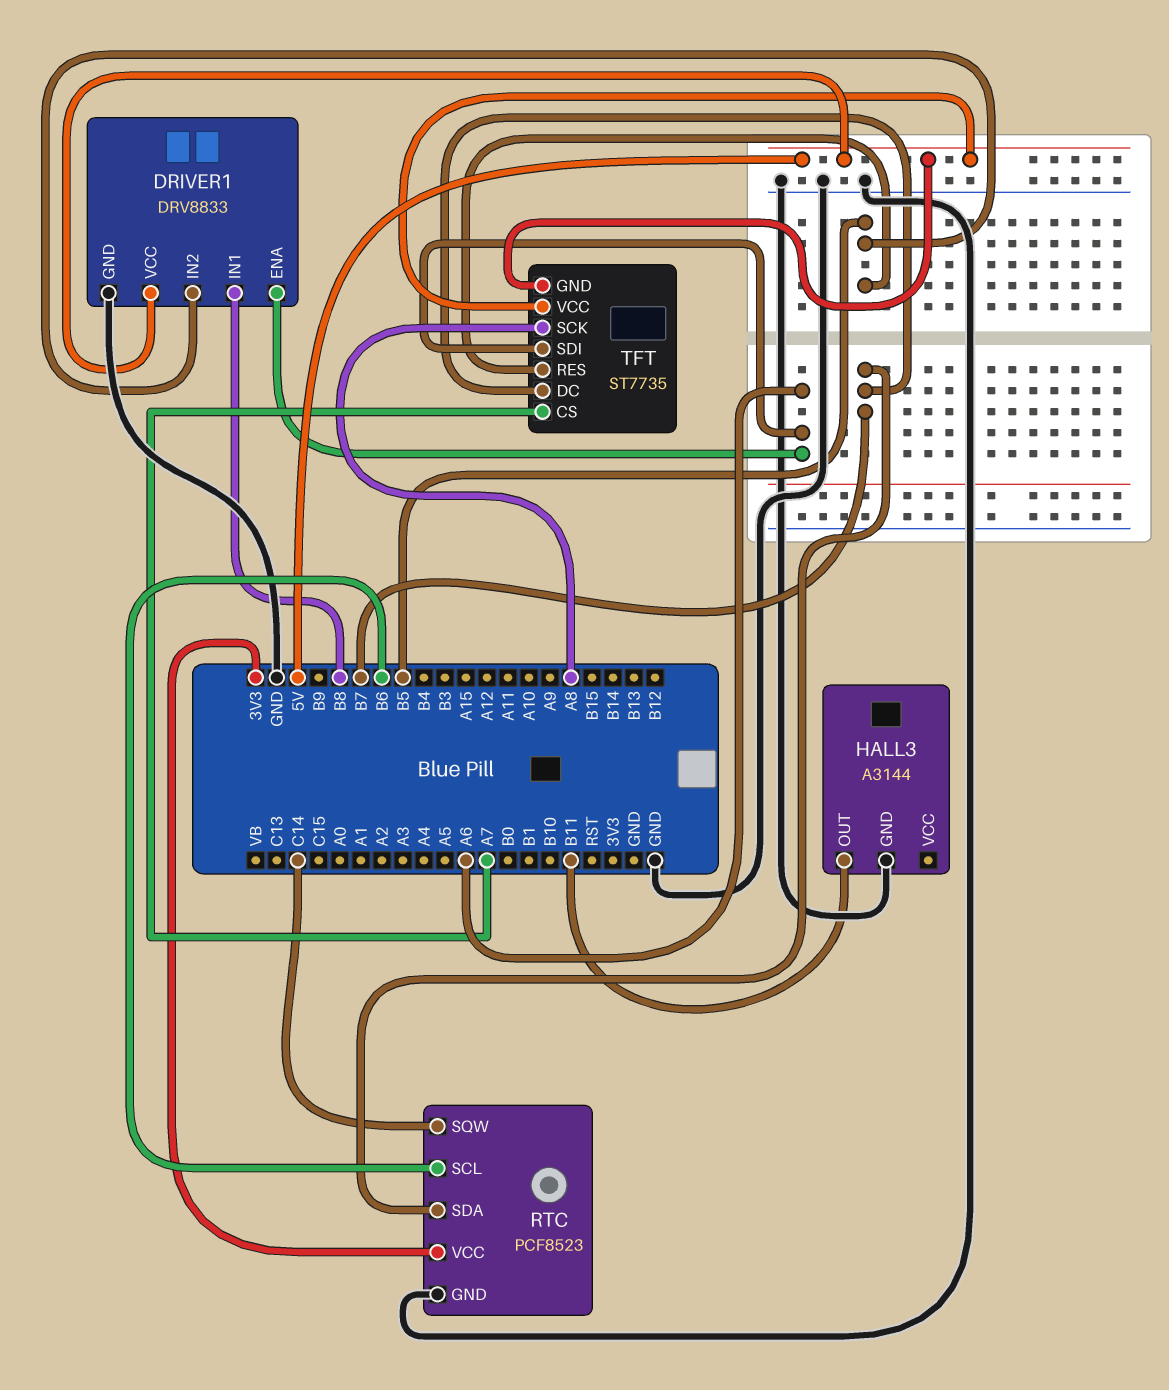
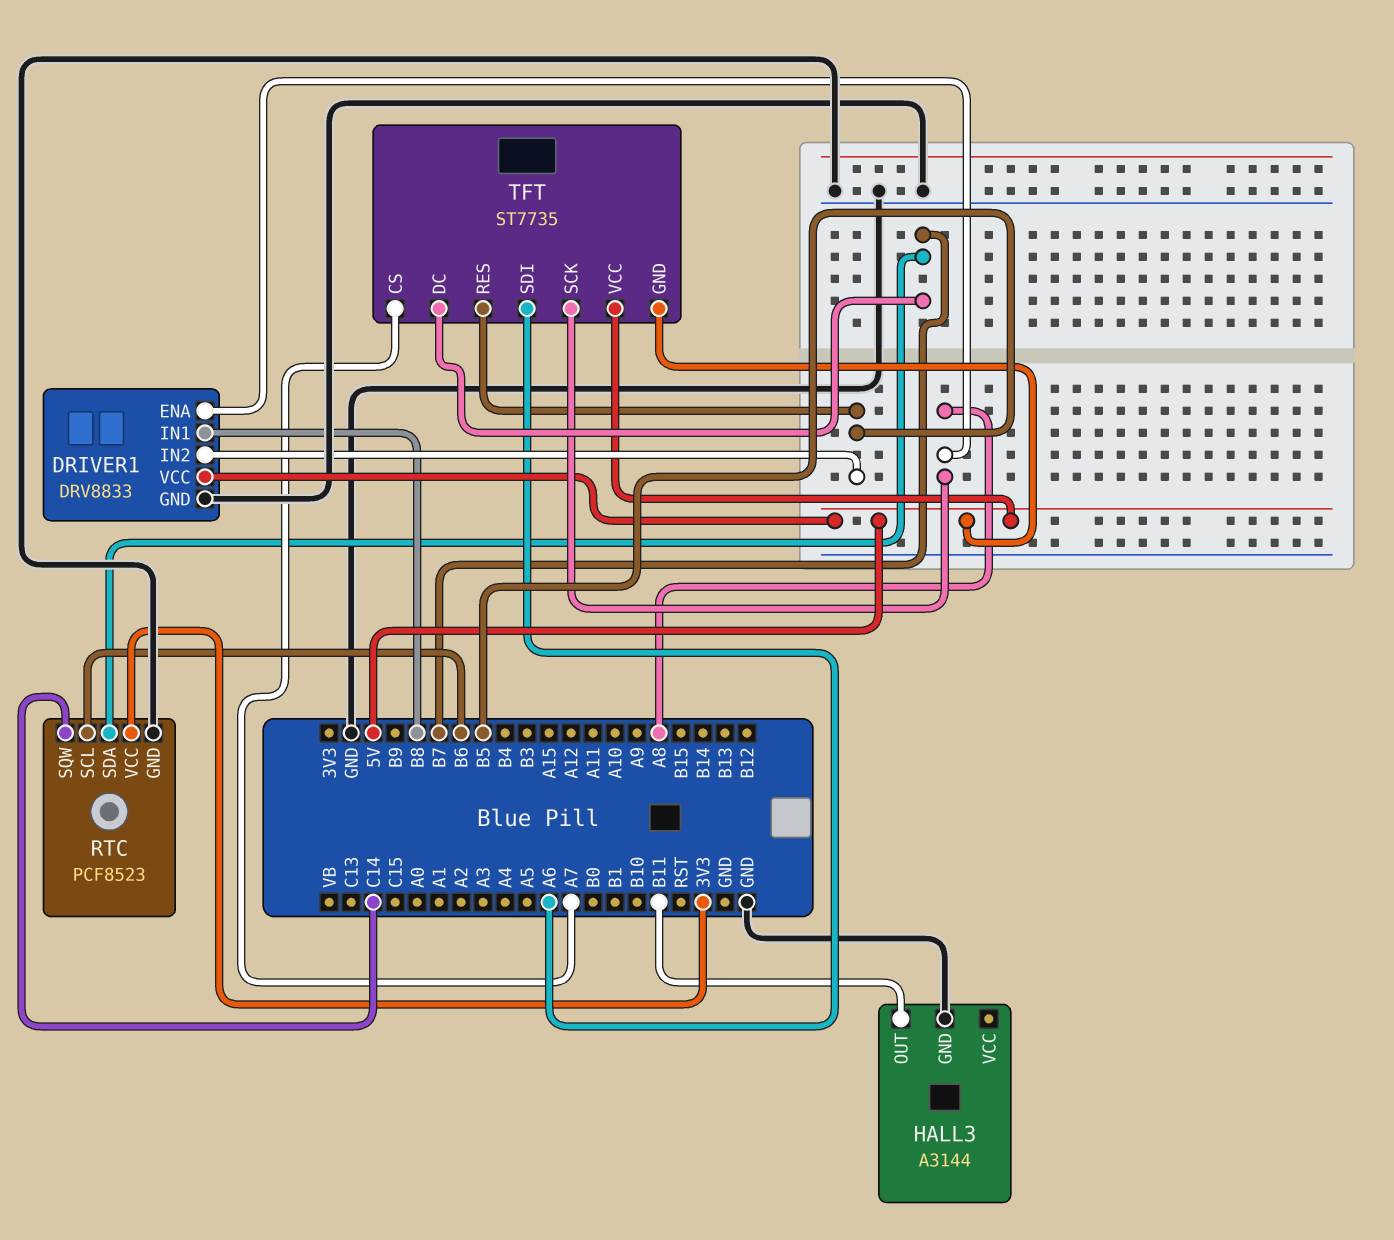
DRIVER1 pin ENA: A6 -> A8

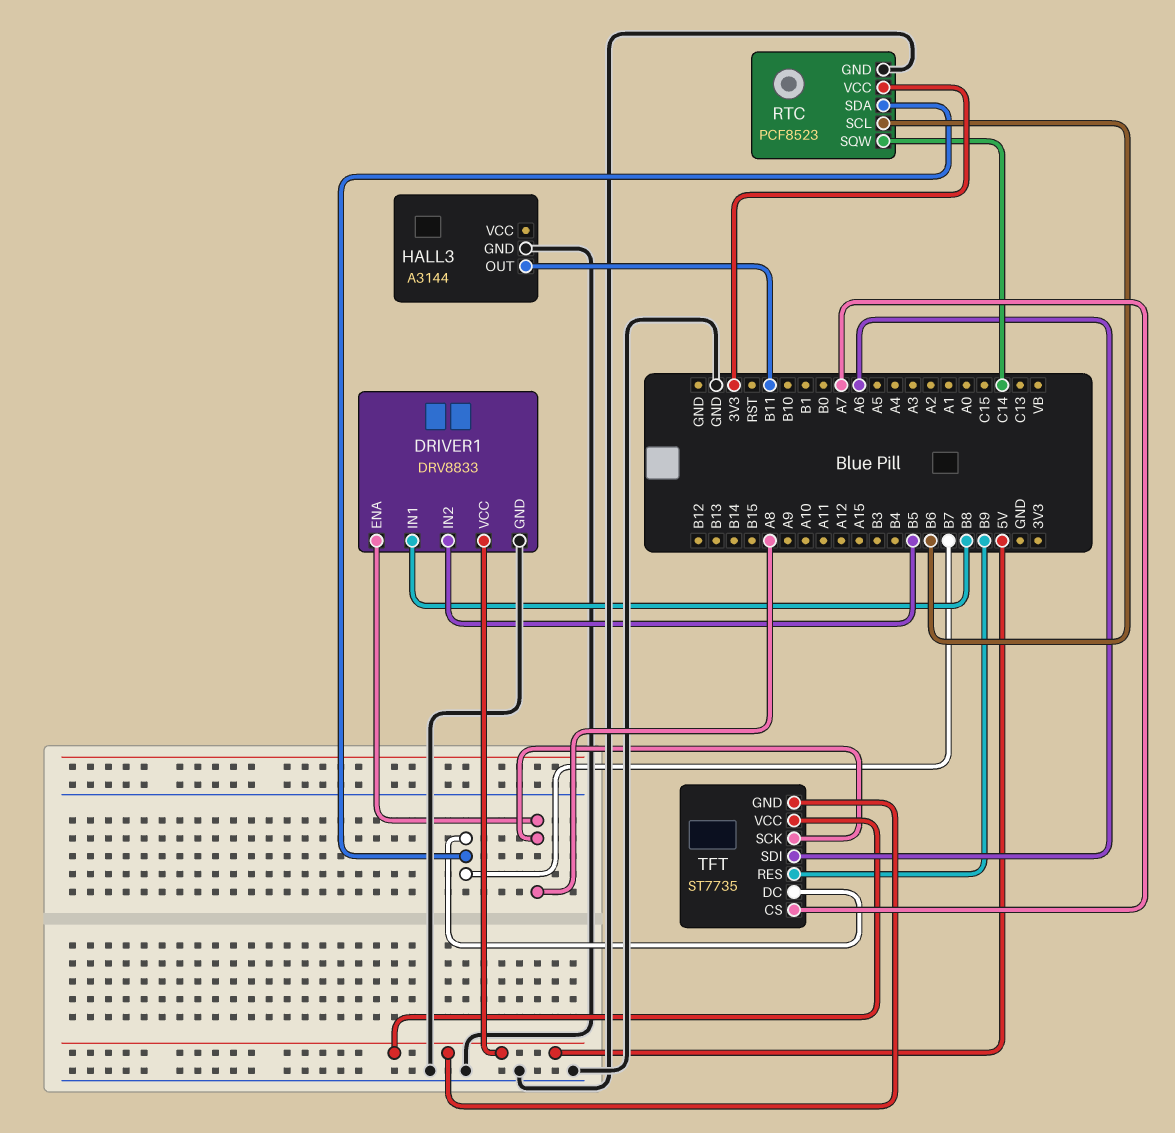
TFT pin RES: B5 -> B9

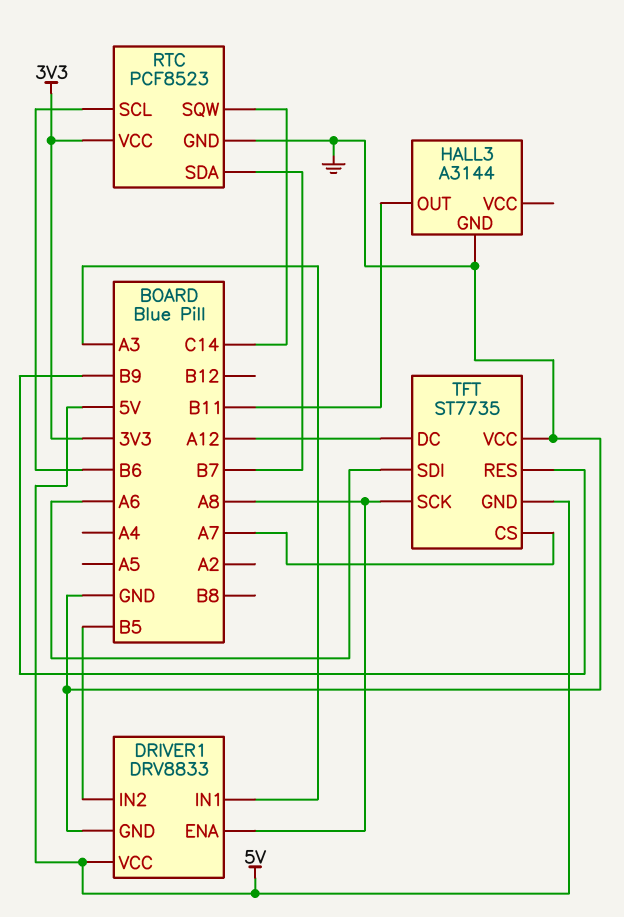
DRIVER1 pin IN1: B8 -> A3
TFT pin DC: B7 -> A12
TFT pin VCC: 5V -> GND

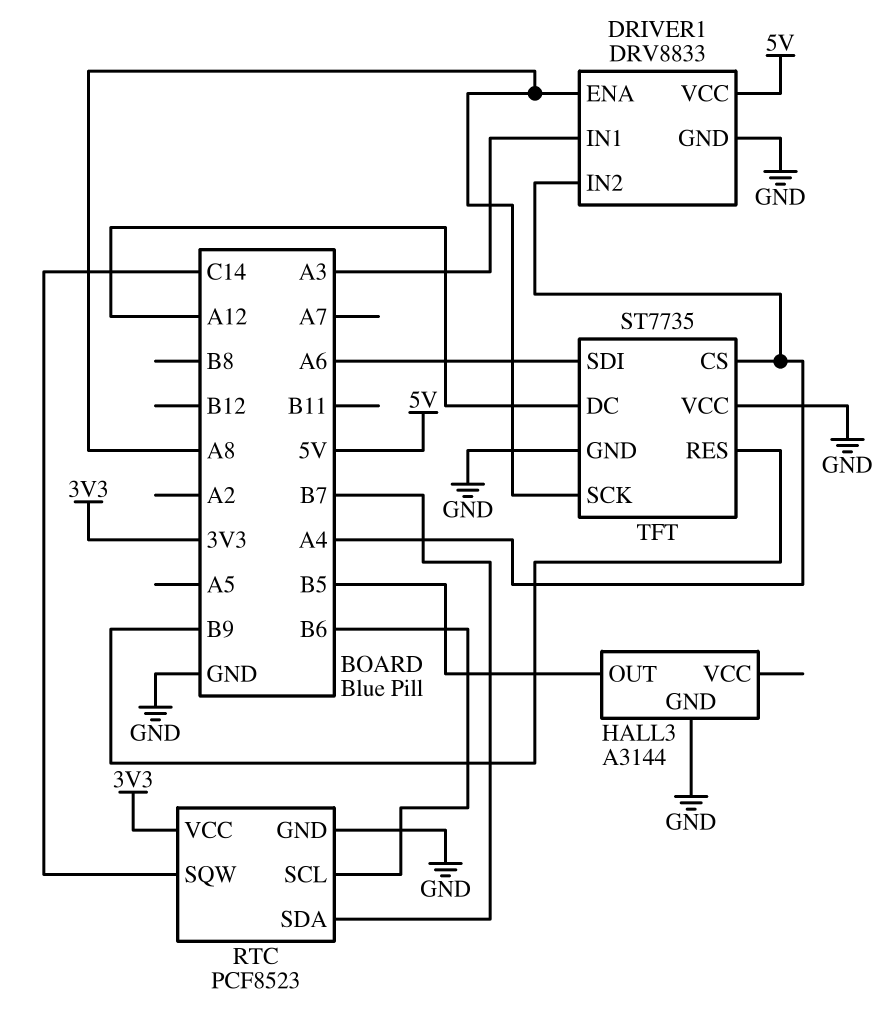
DRIVER1 pin IN2: B5 -> A4
HALL3 pin OUT: B11 -> B5
TFT pin CS: A7 -> A4
TFT pin GND: 5V -> GND

